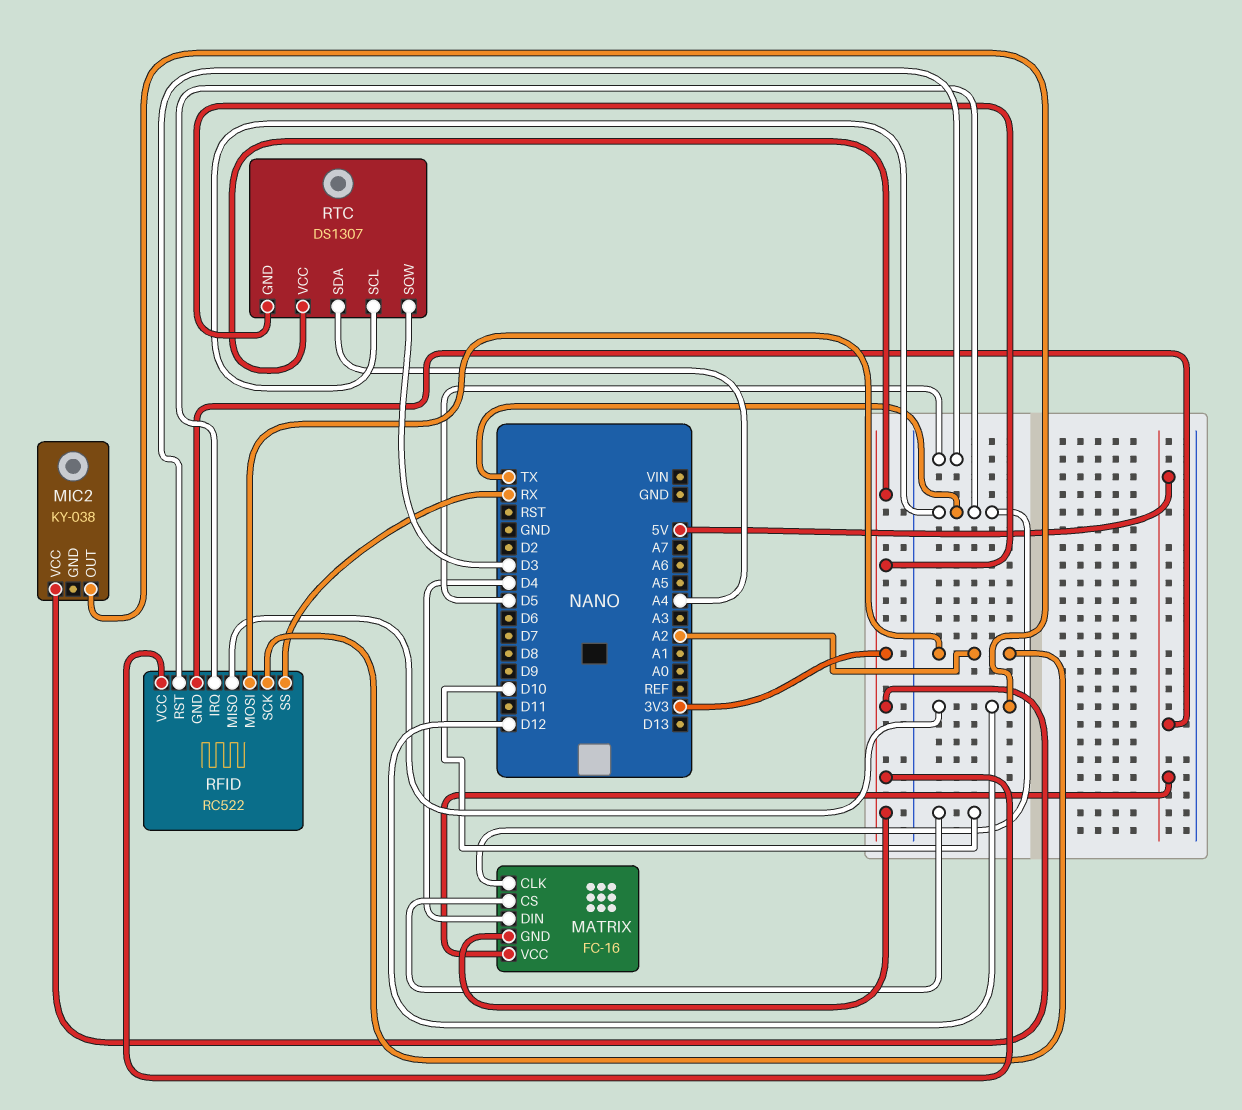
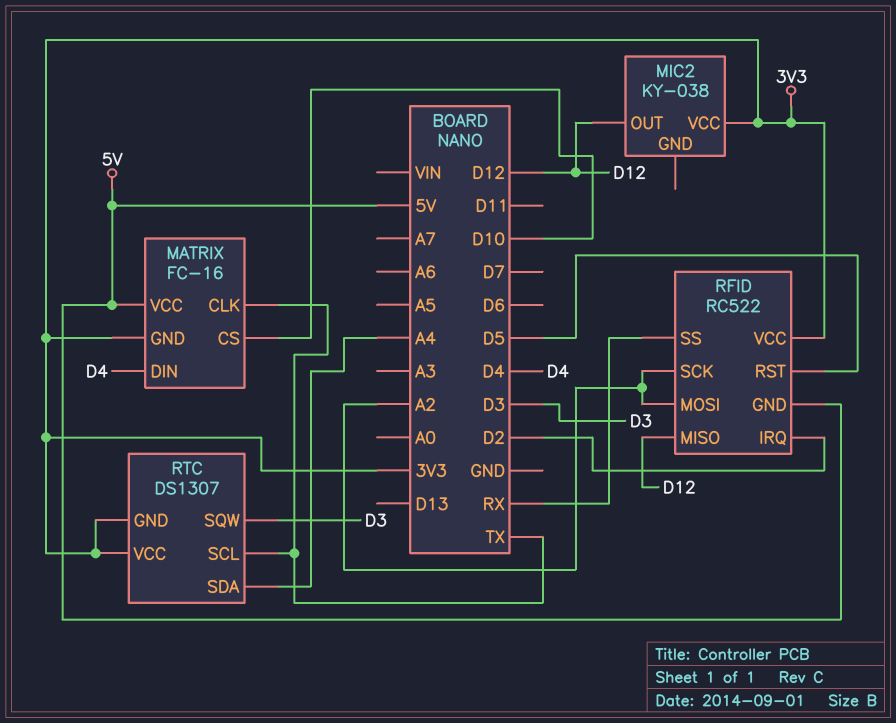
RFID pin IRQ: TX -> D2

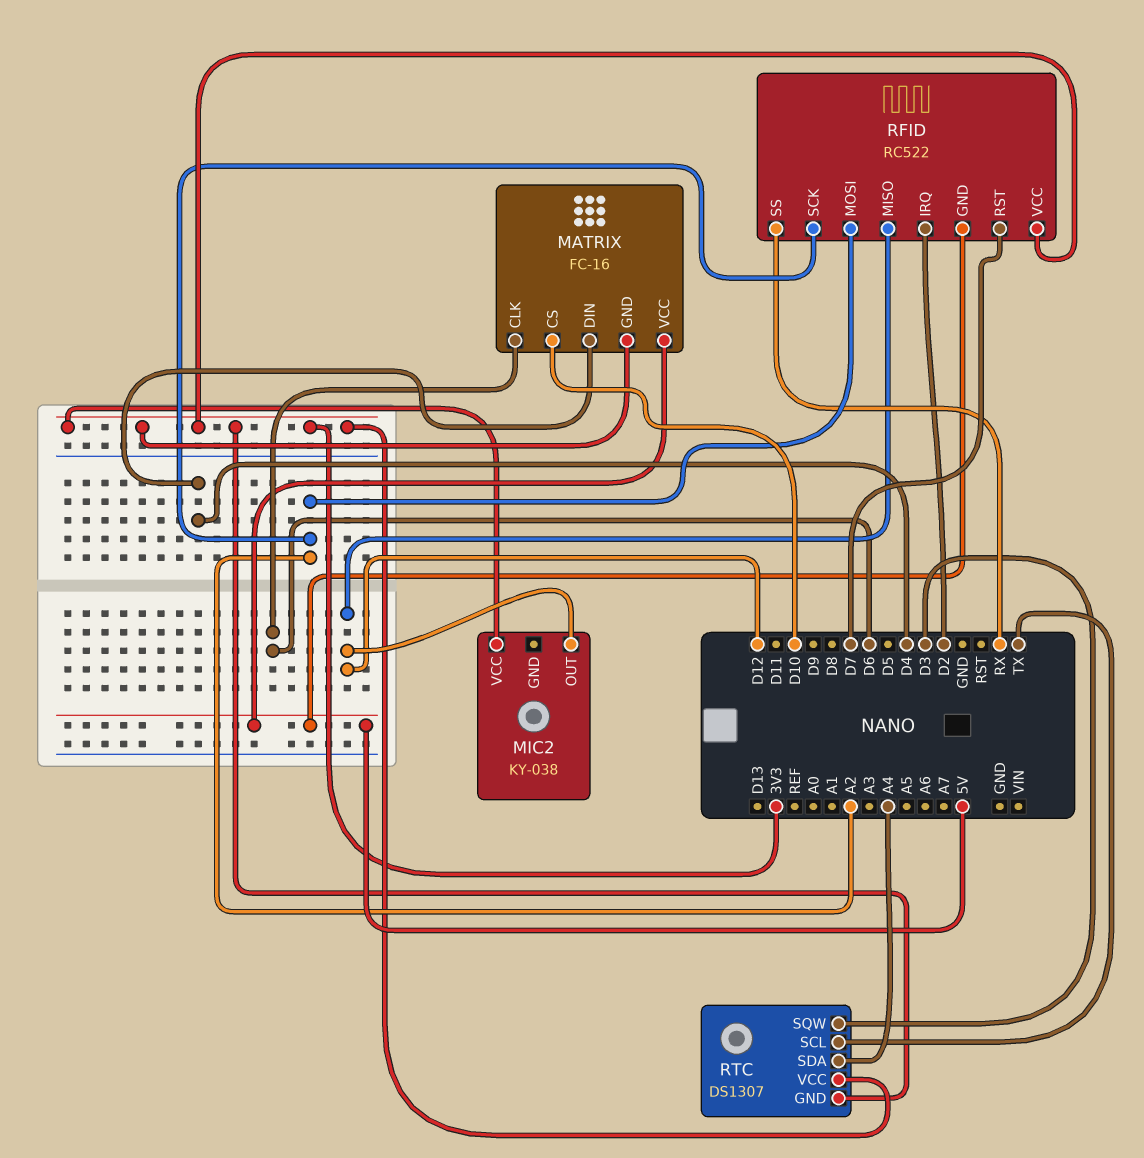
MATRIX pin CLK: TX -> D6
RFID pin RST: D5 -> D7

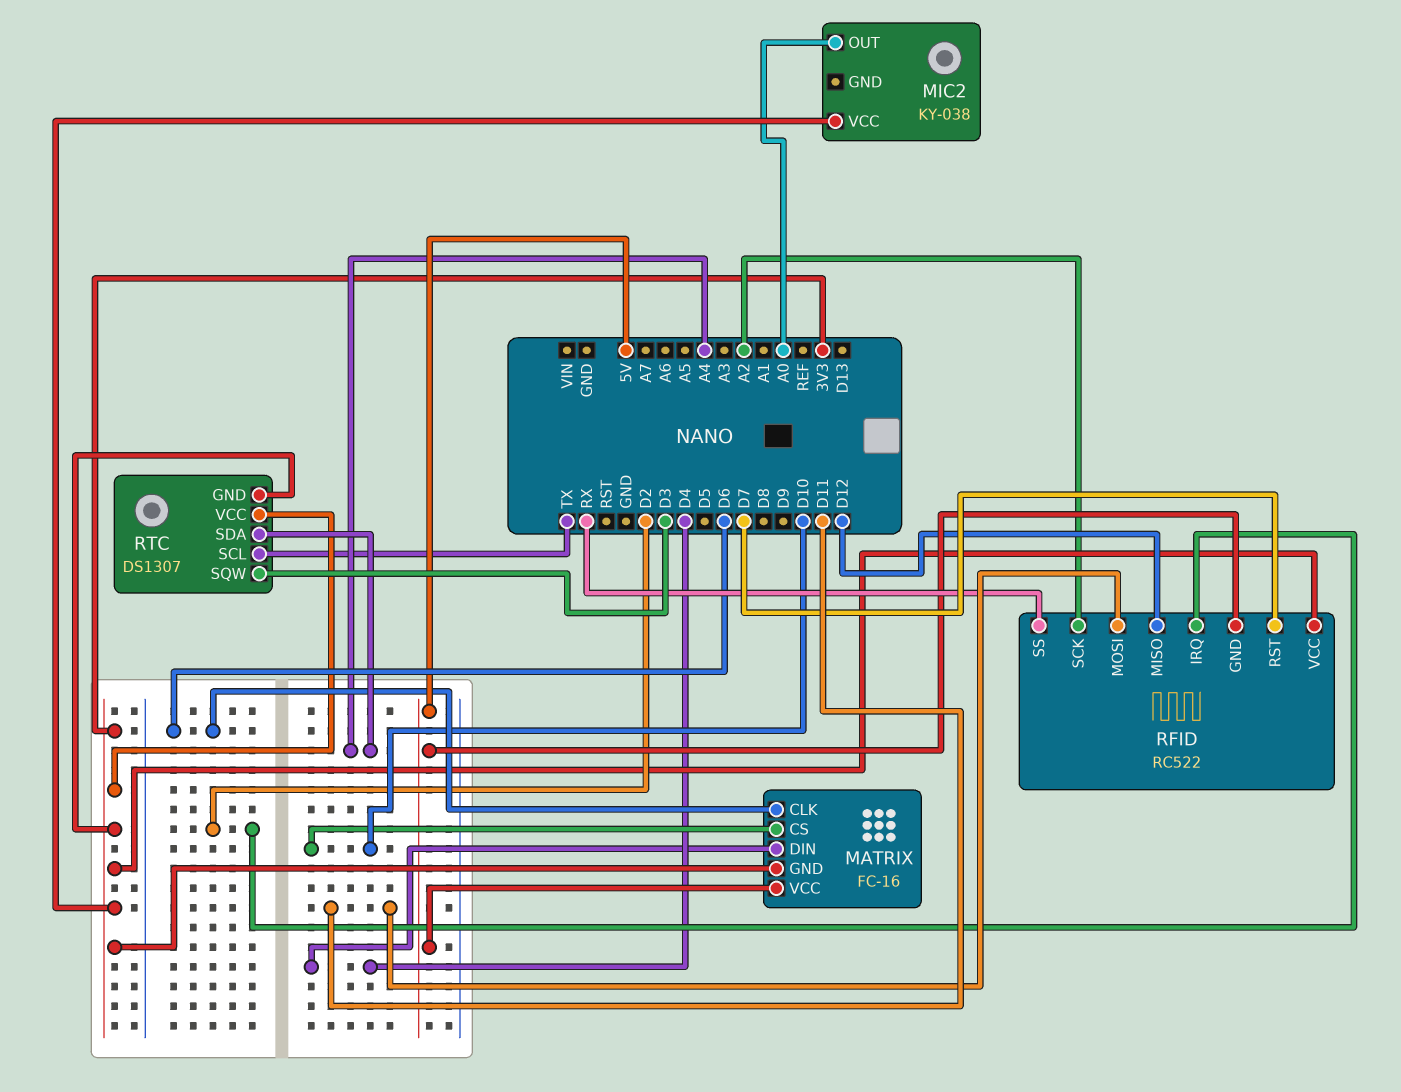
MIC2 pin OUT: D12 -> A0
RFID pin MOSI: A2 -> D11

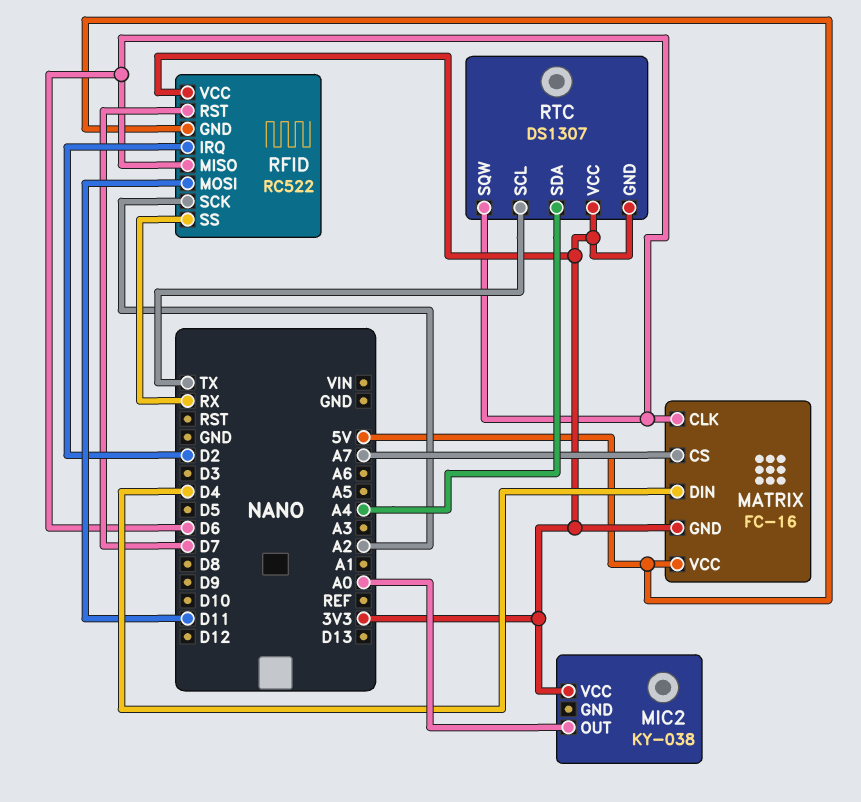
MATRIX pin CS: D10 -> A7
RFID pin MISO: D12 -> D6
RTC pin SQW: D3 -> D6

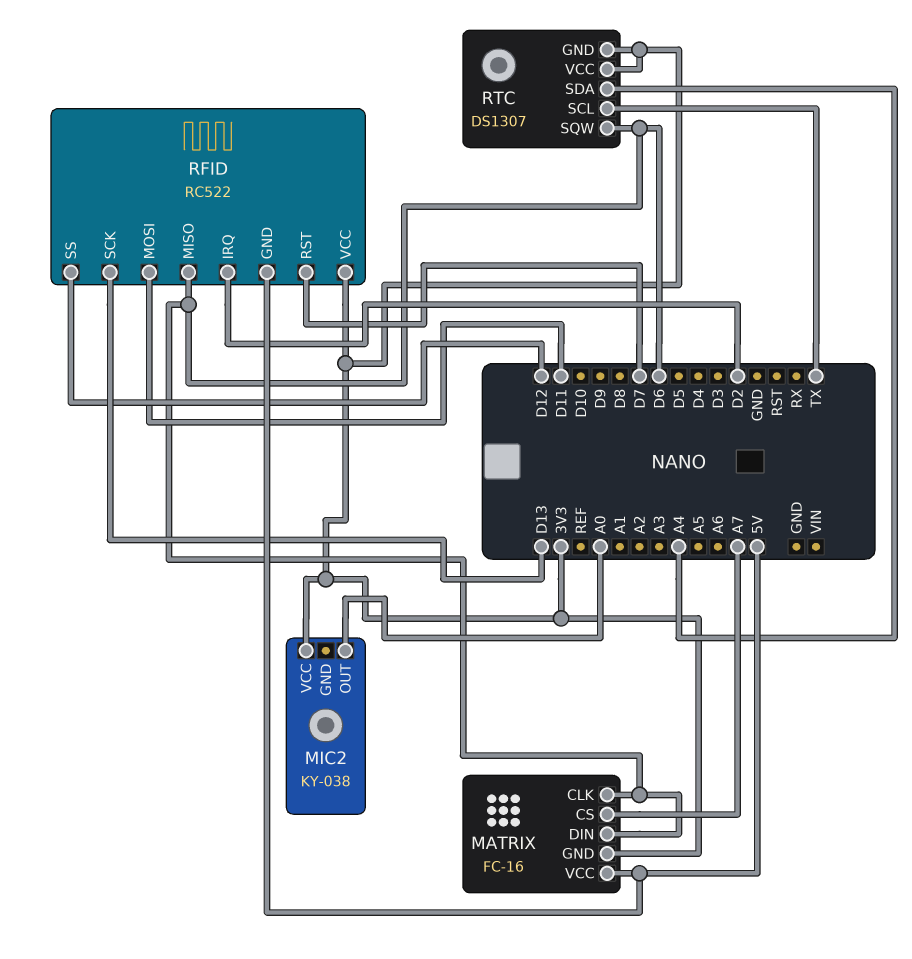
MATRIX pin DIN: D4 -> D6
RFID pin SCK: A2 -> D13
RFID pin SS: RX -> D12

